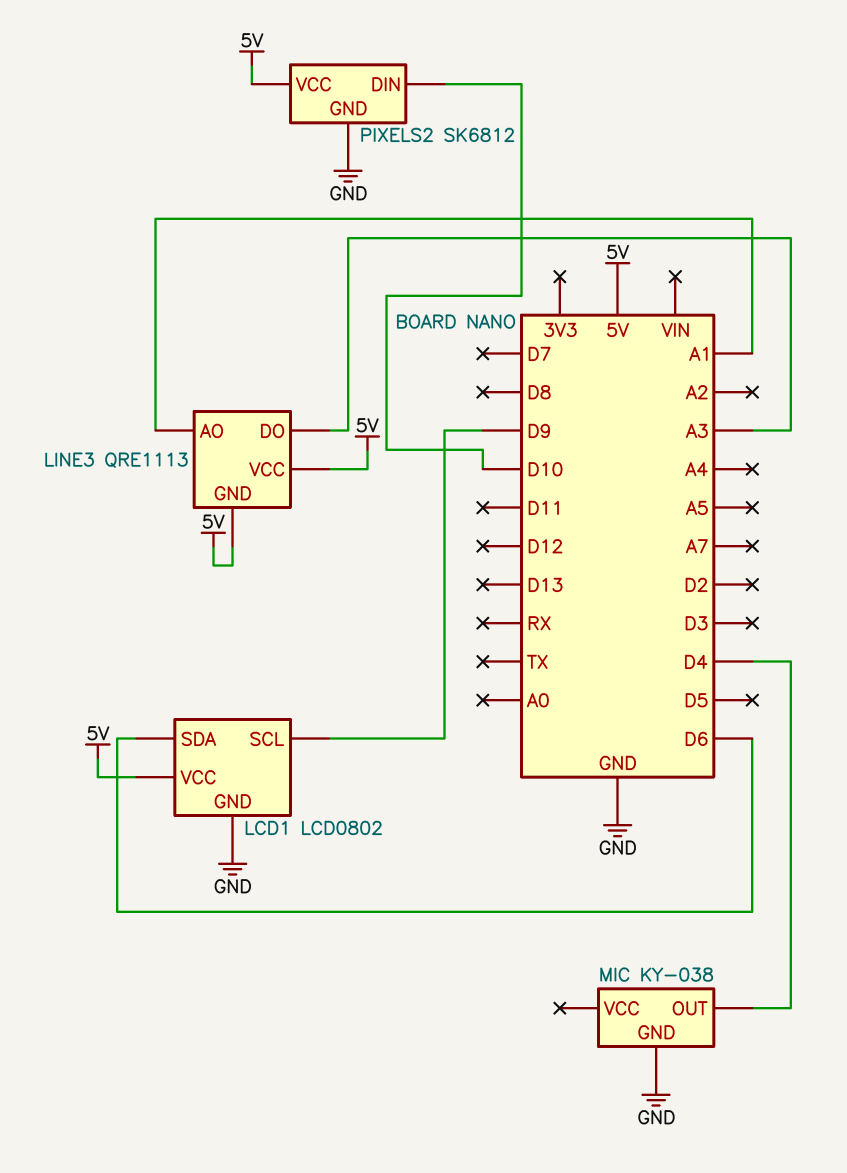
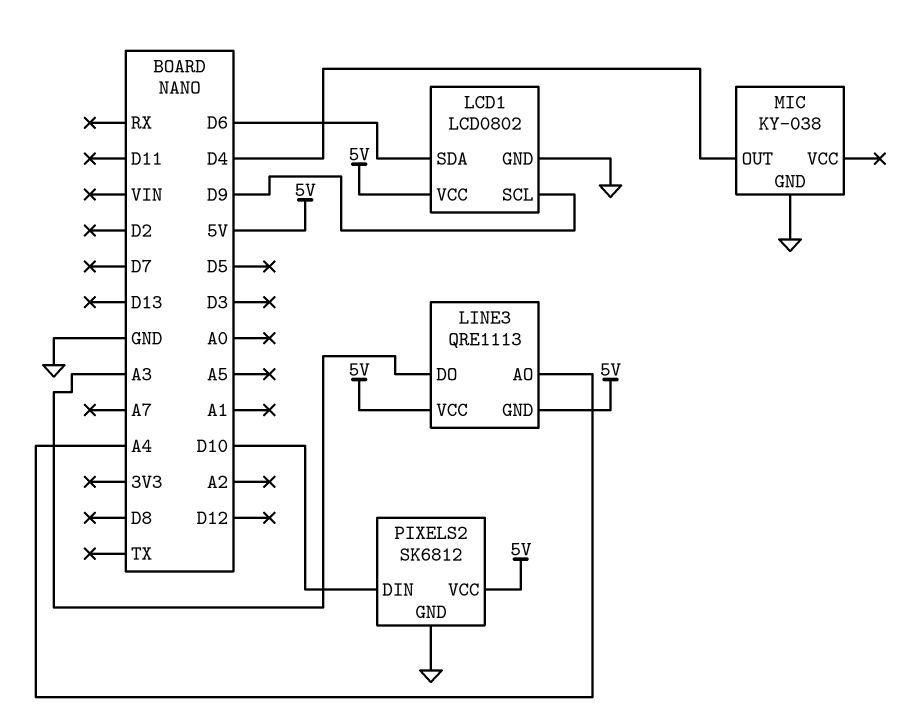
LINE3 pin AO: A1 -> A4

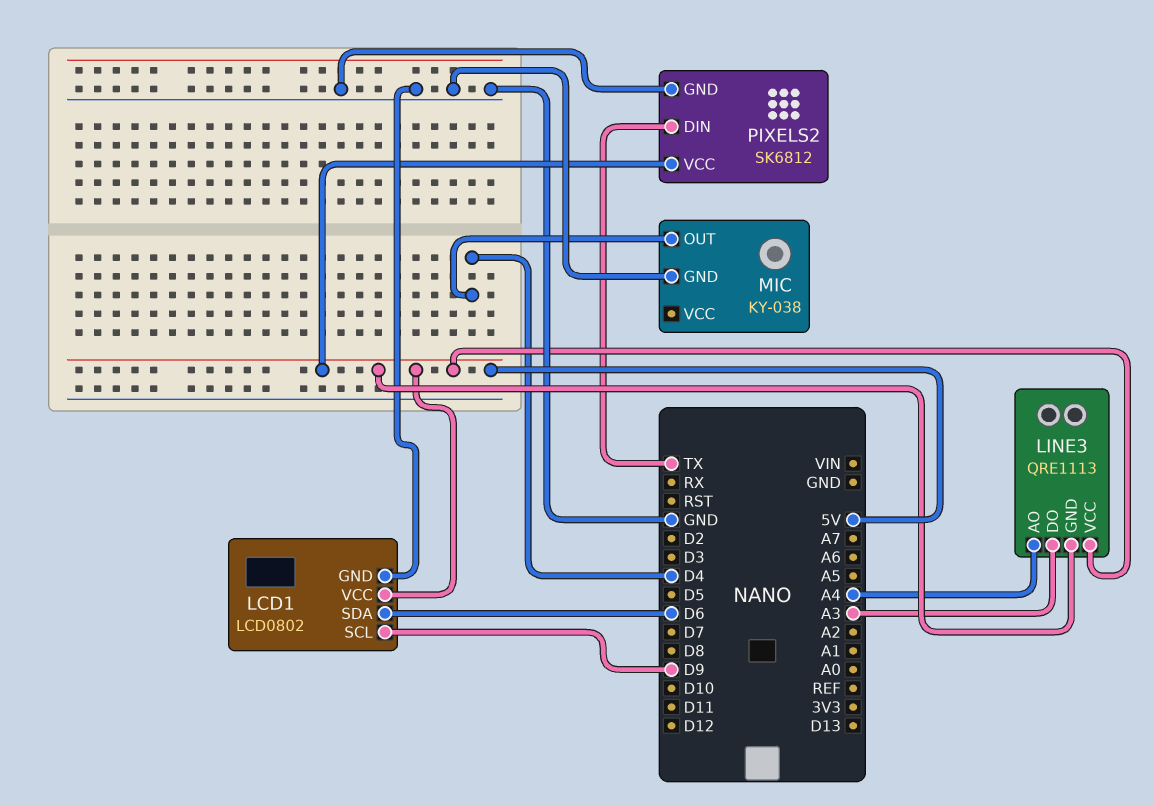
PIXELS2 pin DIN: D10 -> TX

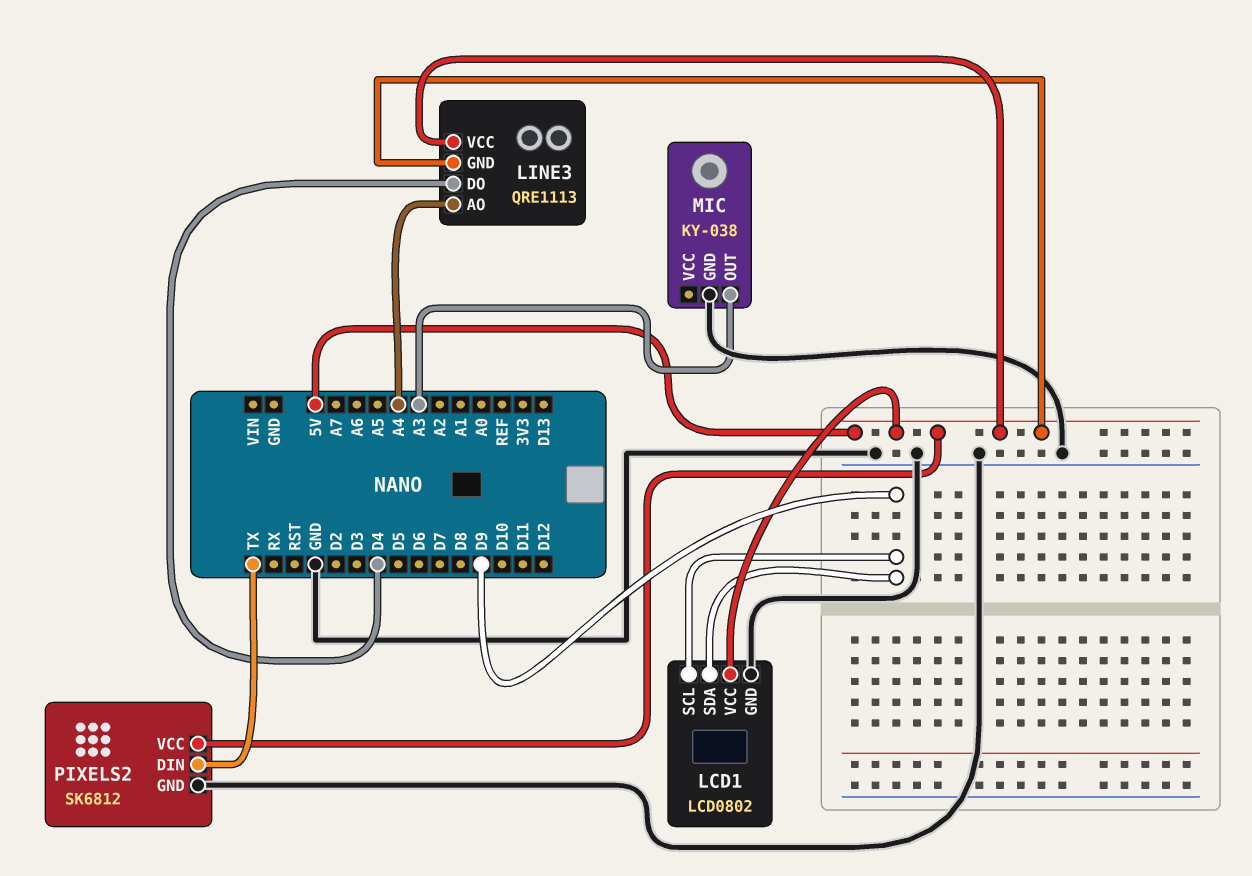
LCD1 pin SDA: D6 -> D9
LINE3 pin DO: A3 -> D4
MIC pin OUT: D4 -> A3

